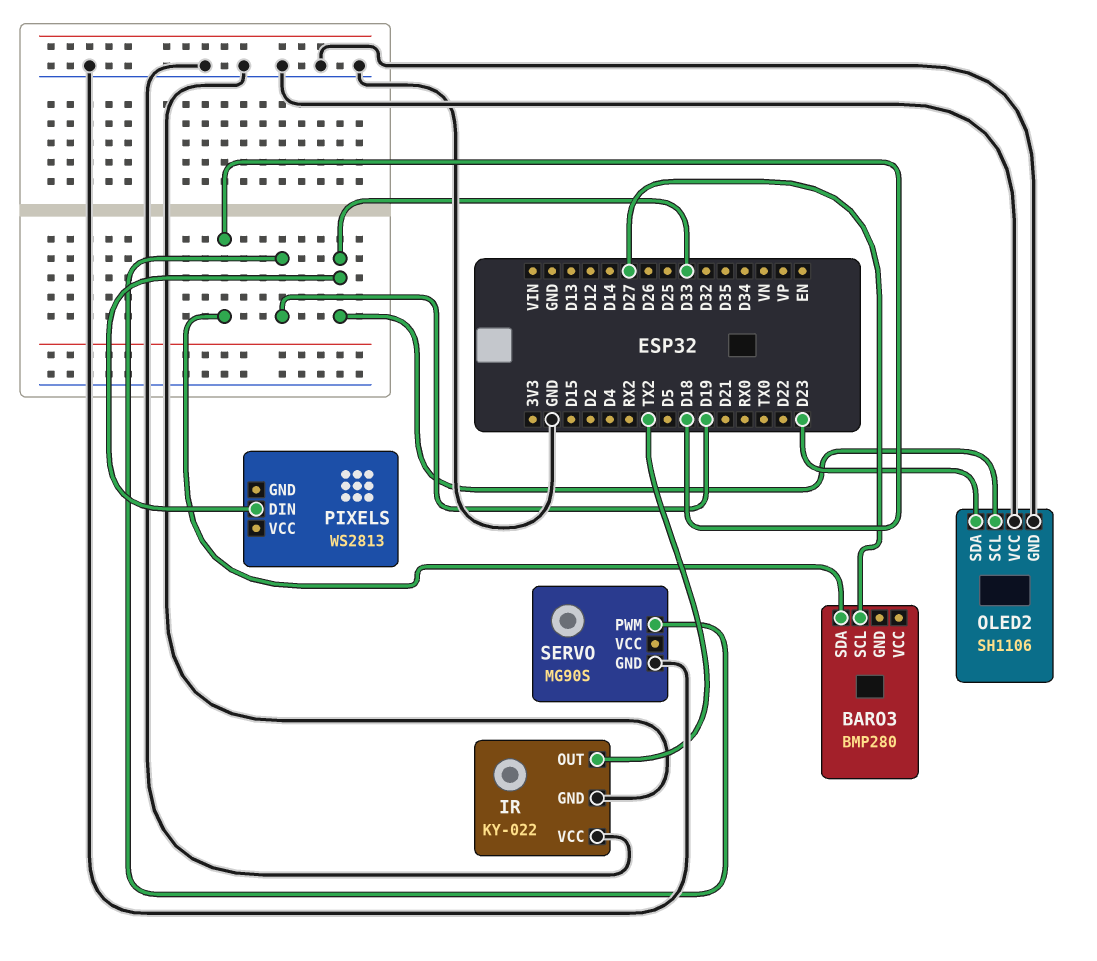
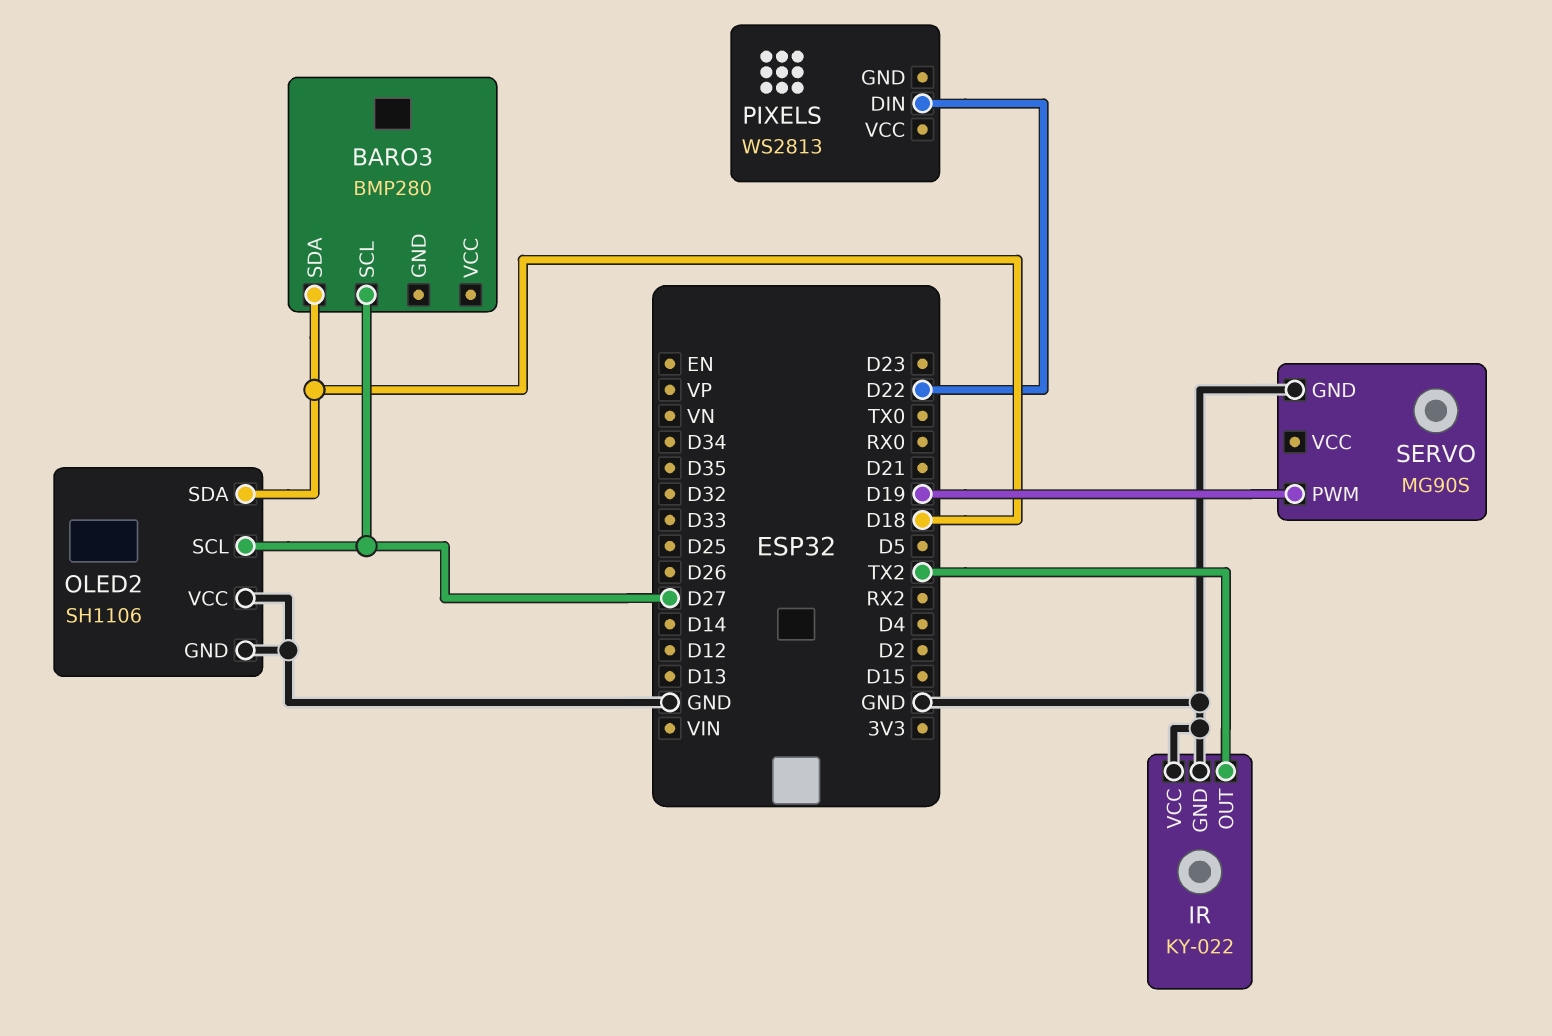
OLED2 pin SCL: D33 -> D27
OLED2 pin SDA: D23 -> D18
PIXELS pin DIN: D33 -> D22

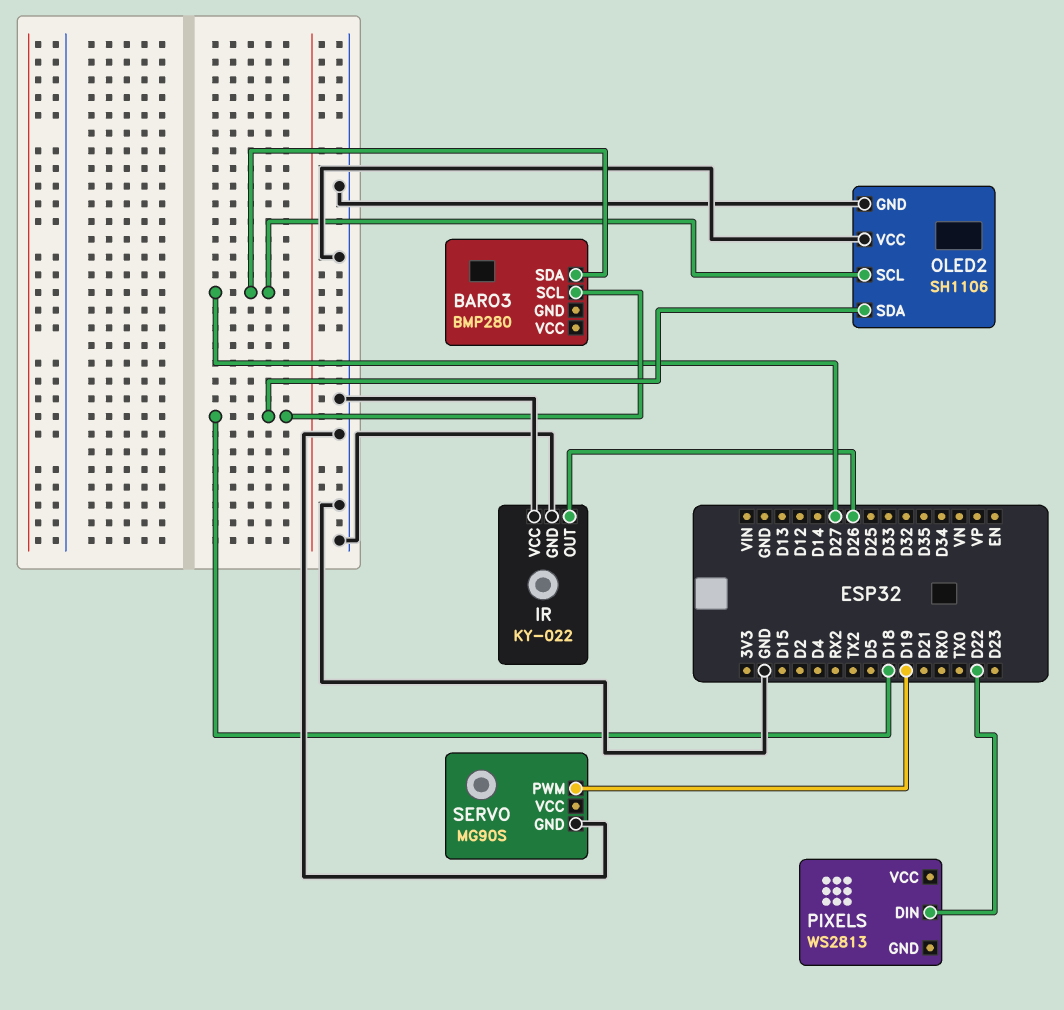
BARO3 pin SCL: D27 -> D18
BARO3 pin SDA: D18 -> D27
IR pin OUT: TX2 -> D26

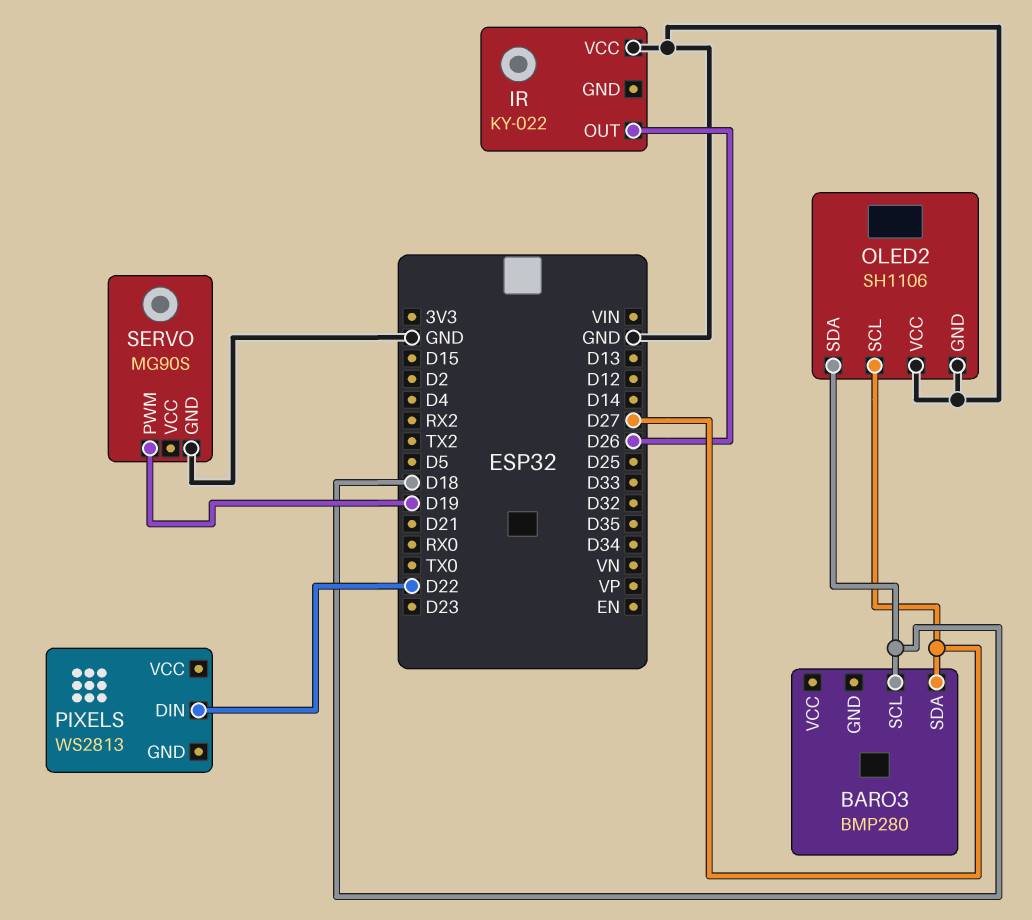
IR pin GND: GND -> none

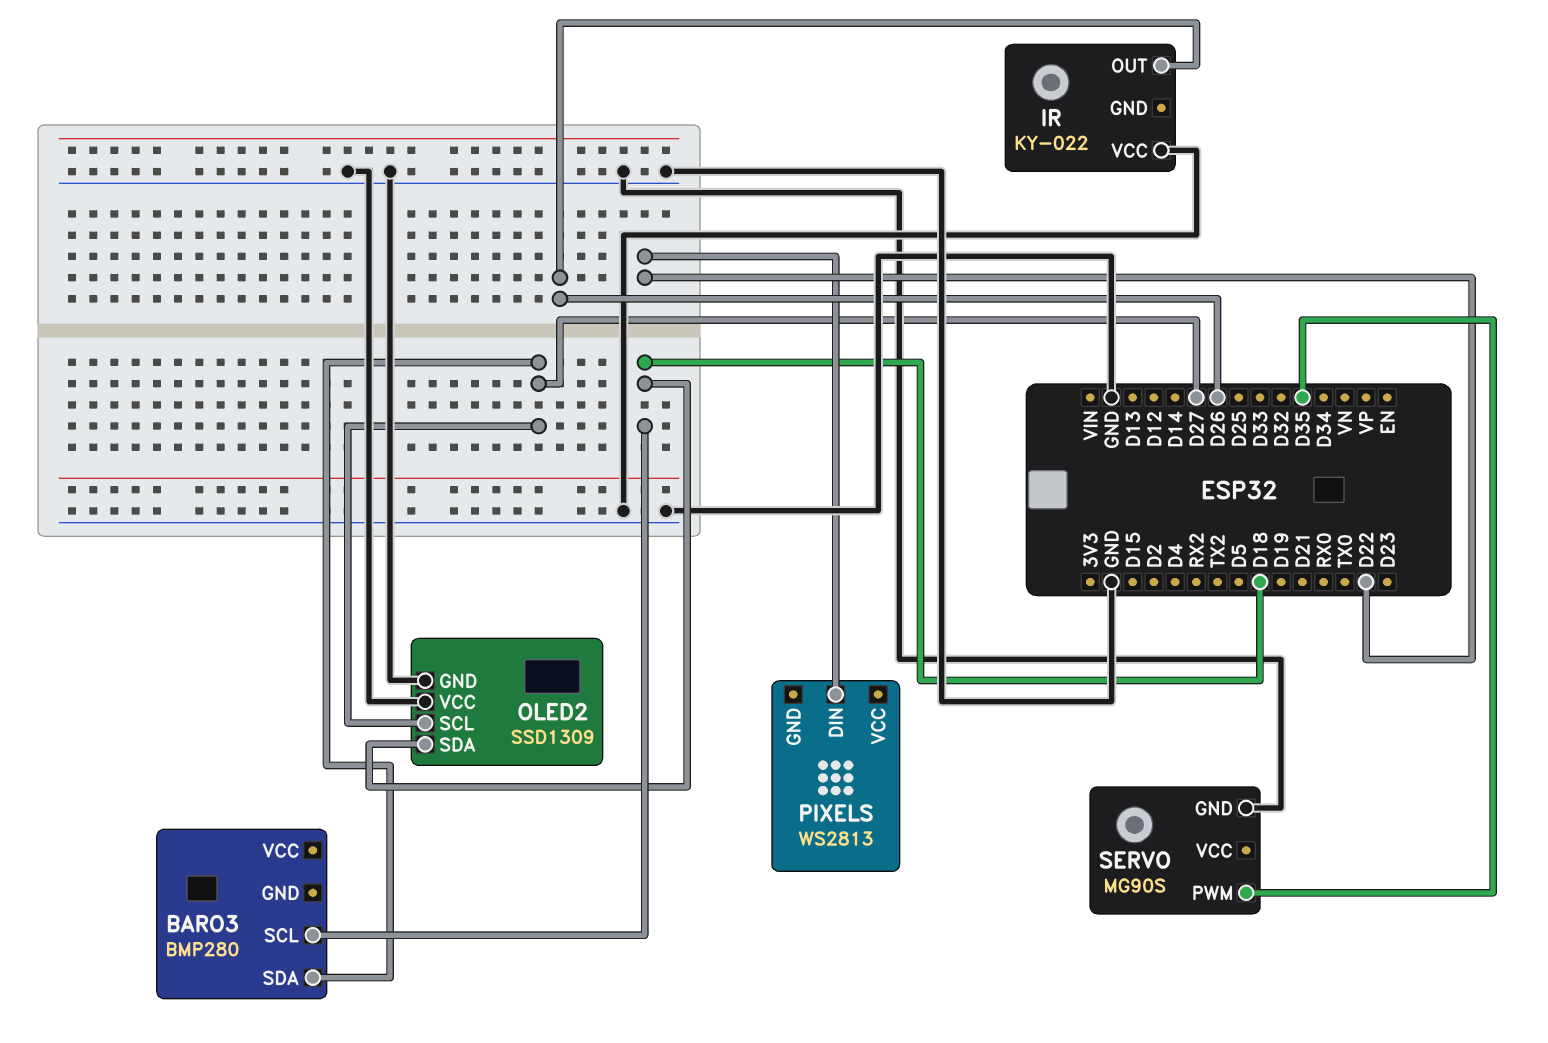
OLED2: SH1106 -> SSD1309
SERVO pin PWM: D19 -> D35

